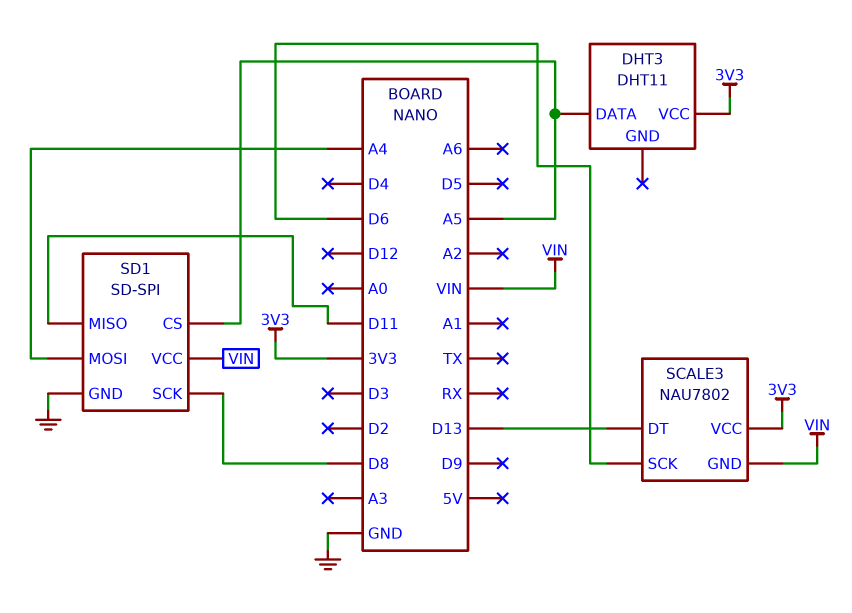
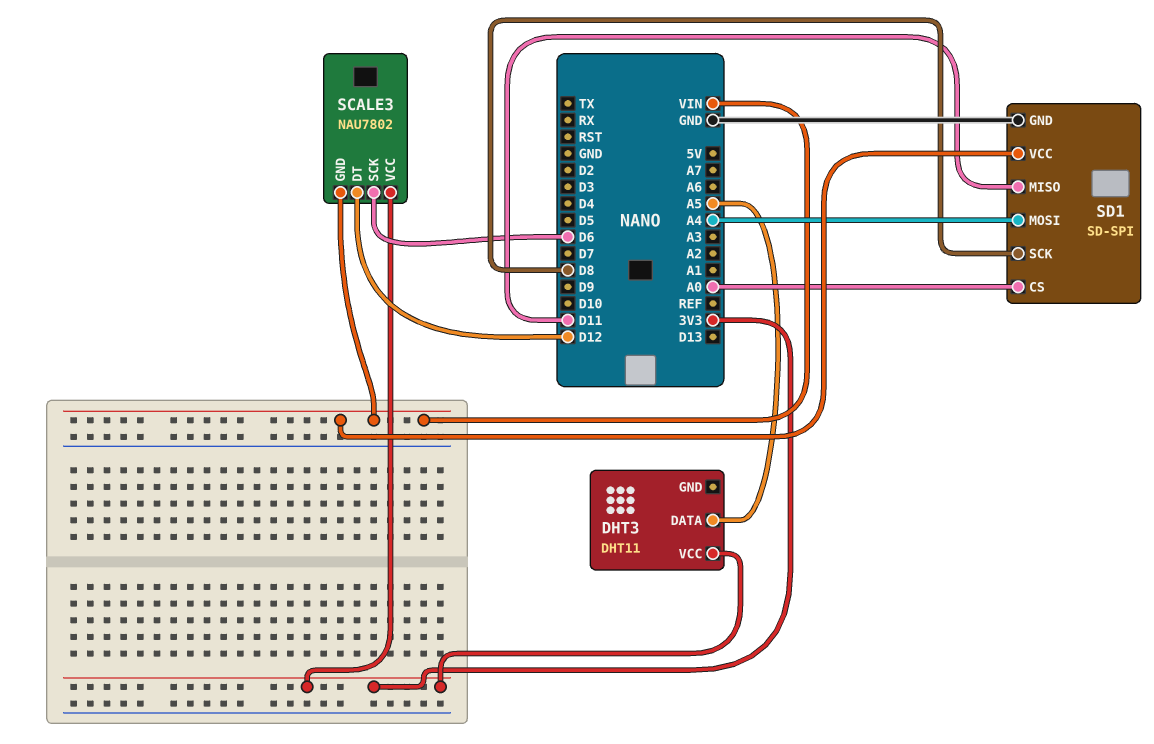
SCALE3 pin DT: D13 -> D12
SD1 pin CS: A5 -> A0

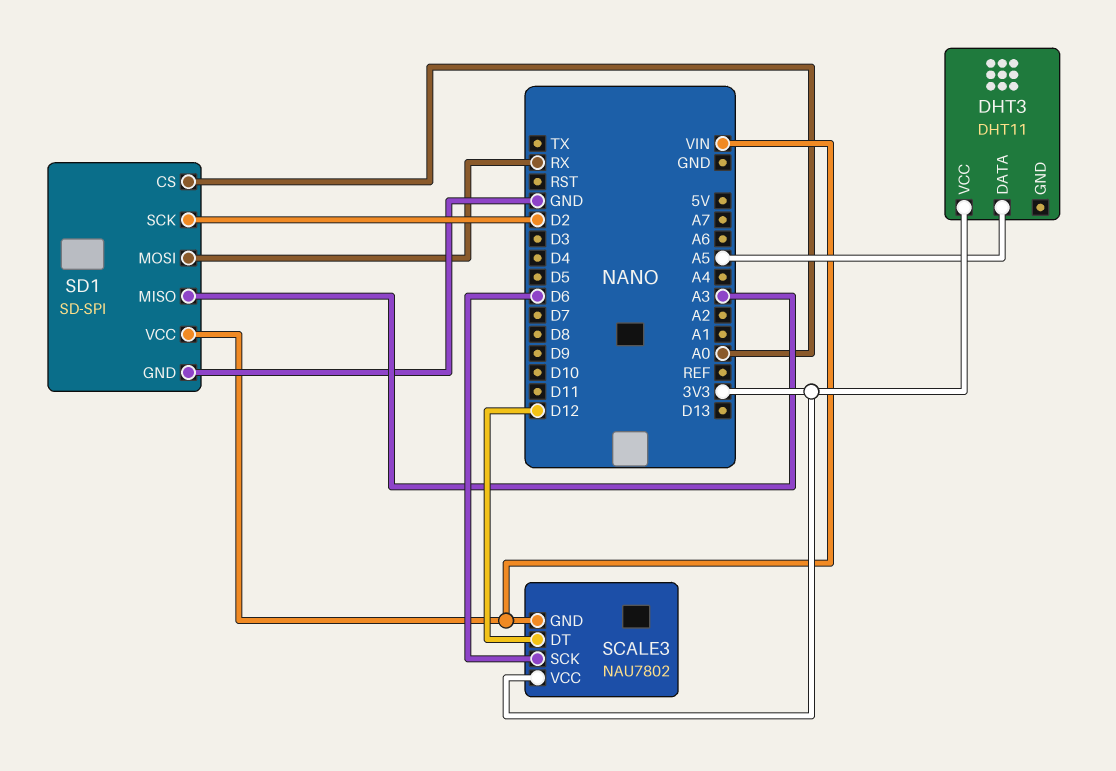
SD1 pin MISO: D11 -> A3
SD1 pin MOSI: A4 -> RX
SD1 pin SCK: D8 -> D2

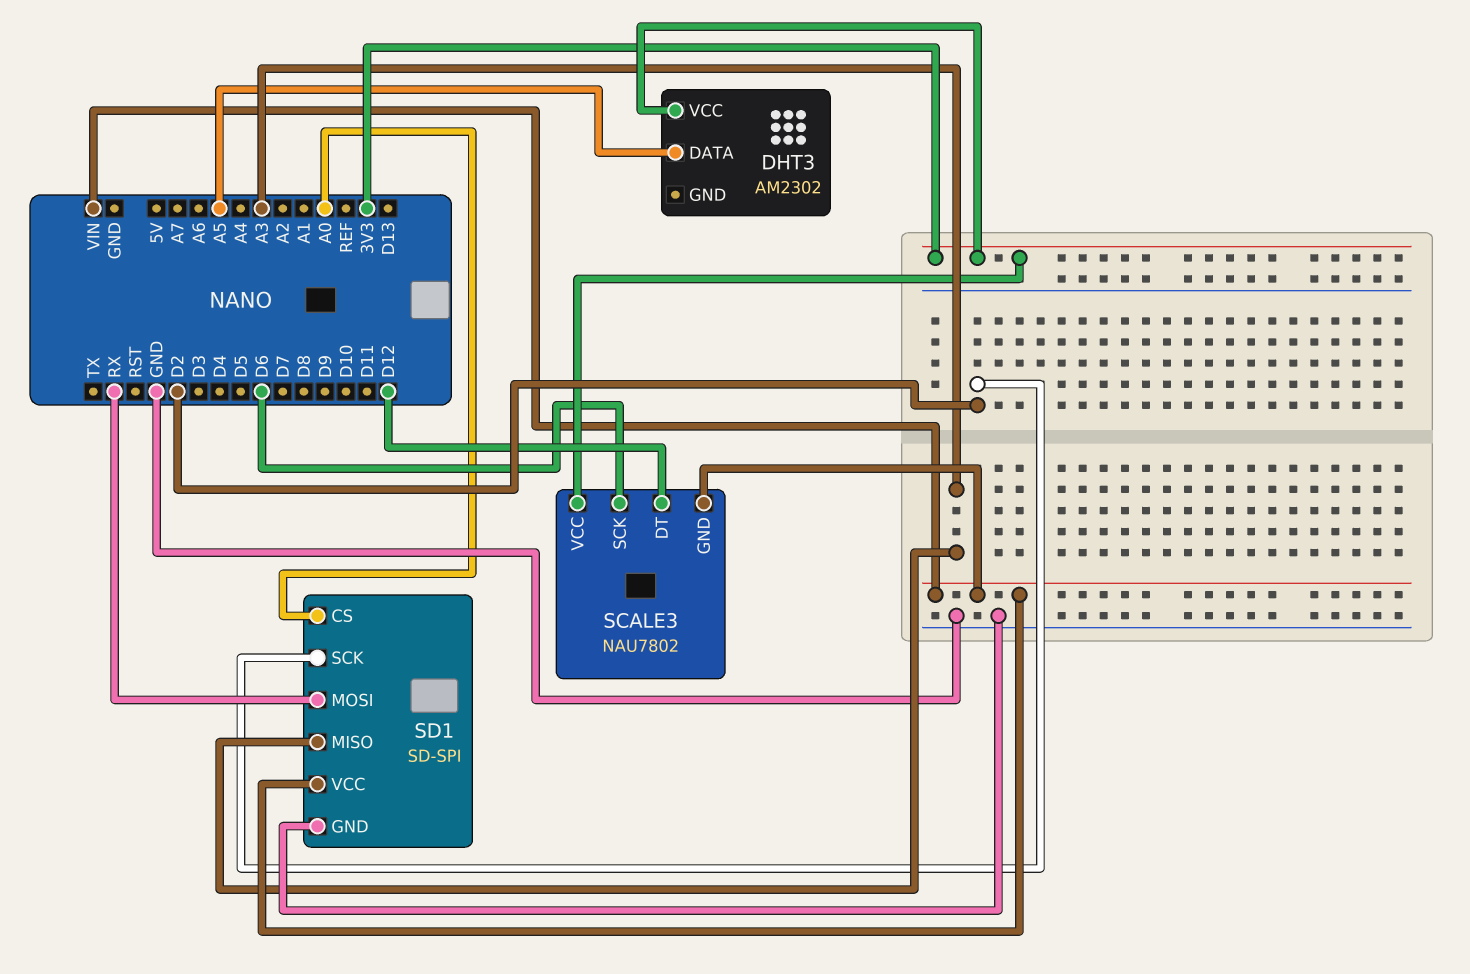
DHT3: DHT11 -> AM2302

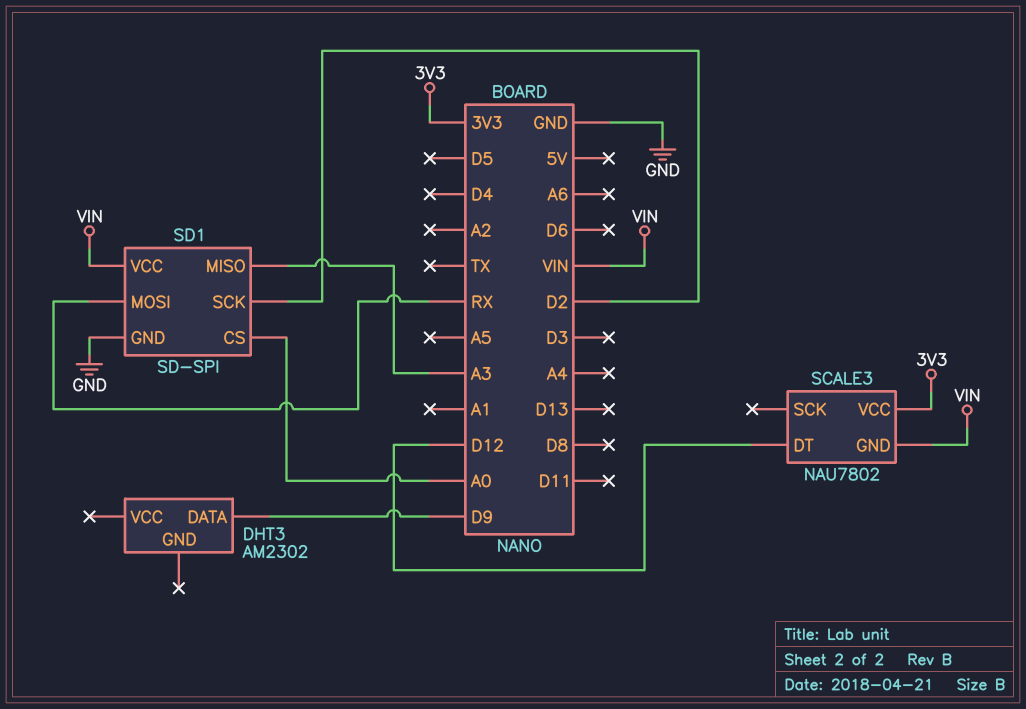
DHT3 pin DATA: A5 -> D9
DHT3 pin VCC: 3V3 -> none
SCALE3 pin SCK: D6 -> none

